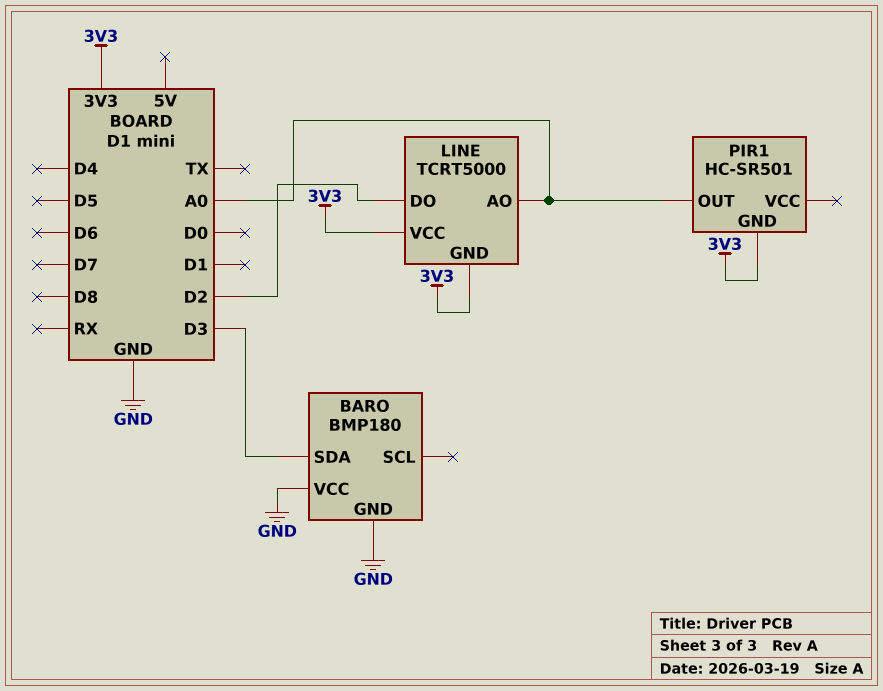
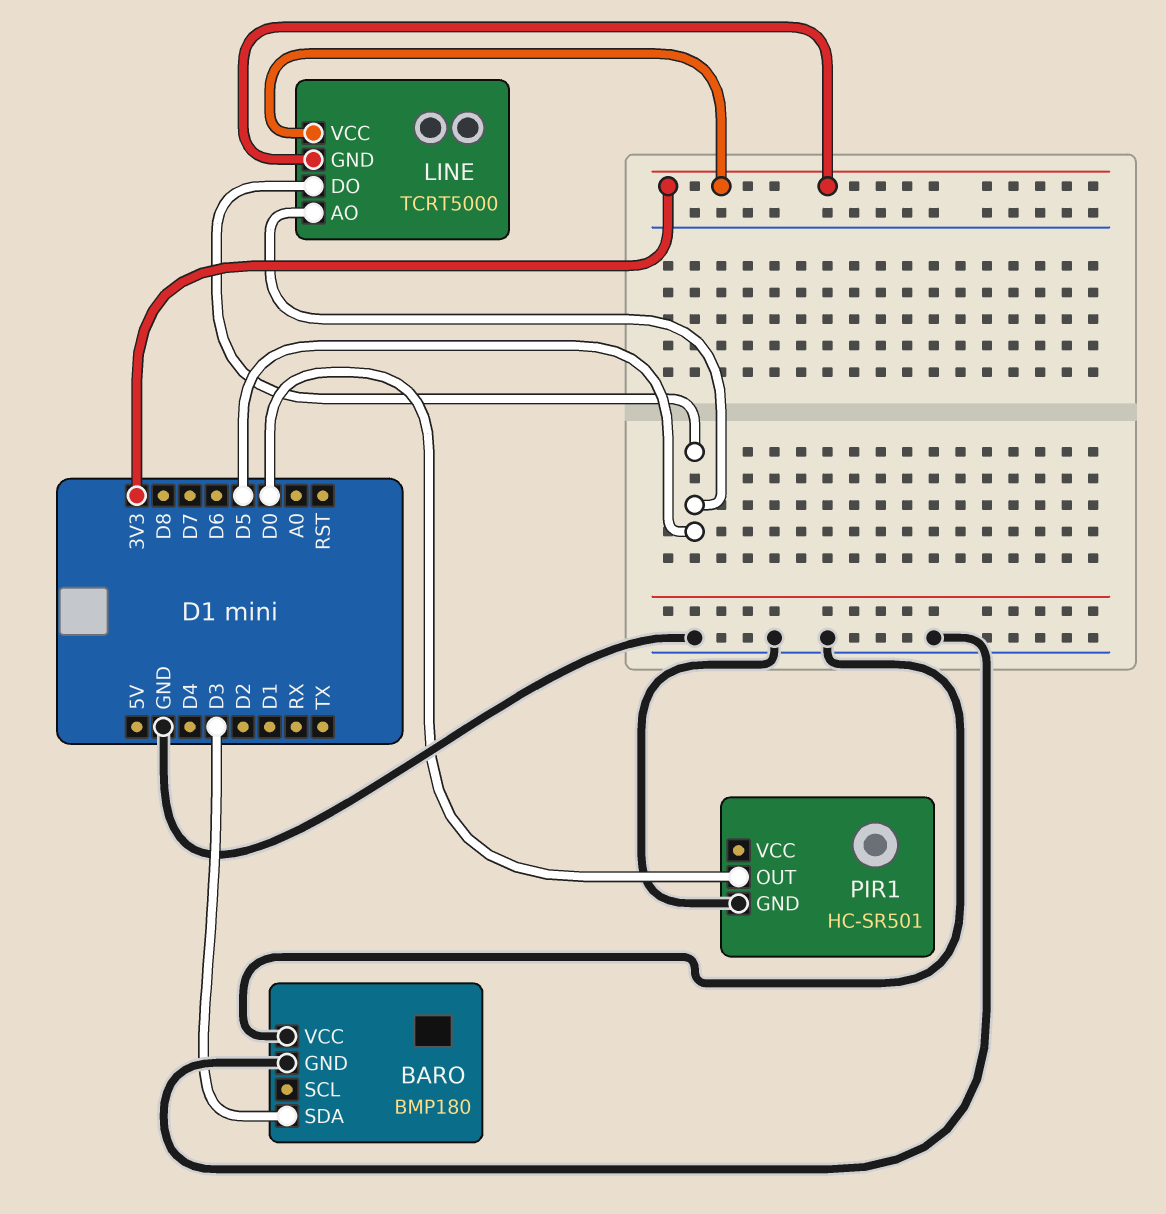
LINE pin AO: A0 -> D5
LINE pin DO: D2 -> D5
PIR1 pin GND: 3V3 -> GND
PIR1 pin OUT: A0 -> D0

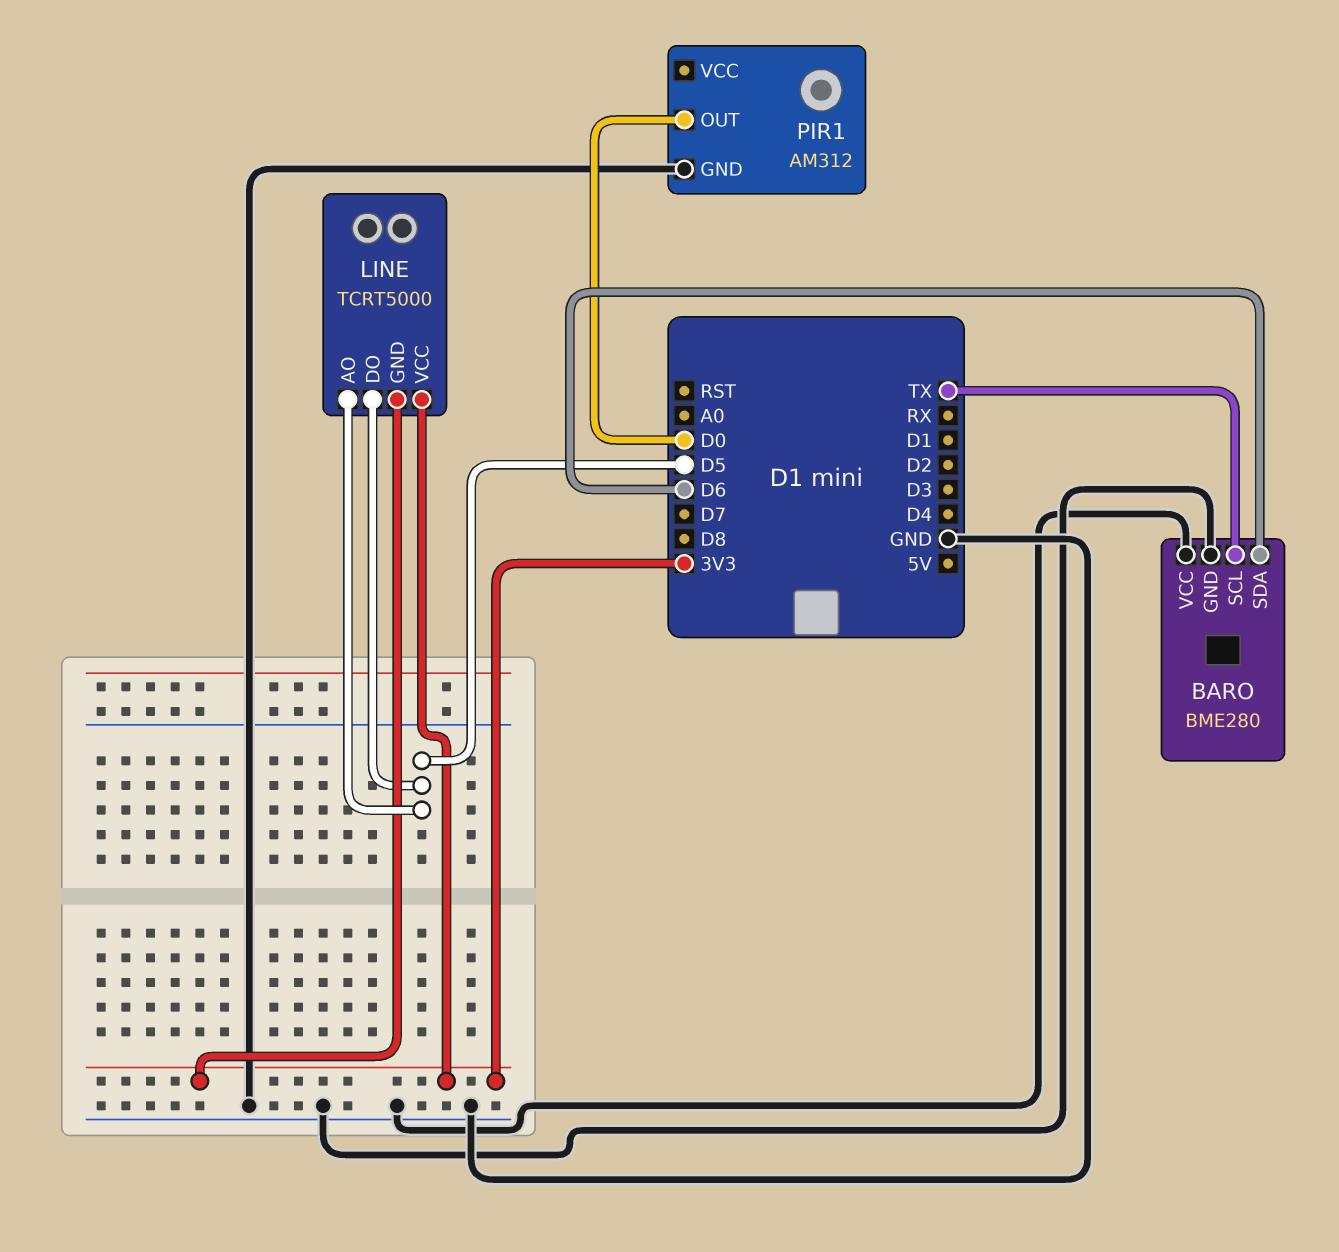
BARO: BMP180 -> BME280
BARO pin SCL: none -> TX
BARO pin SDA: D3 -> D6
PIR1: HC-SR501 -> AM312

